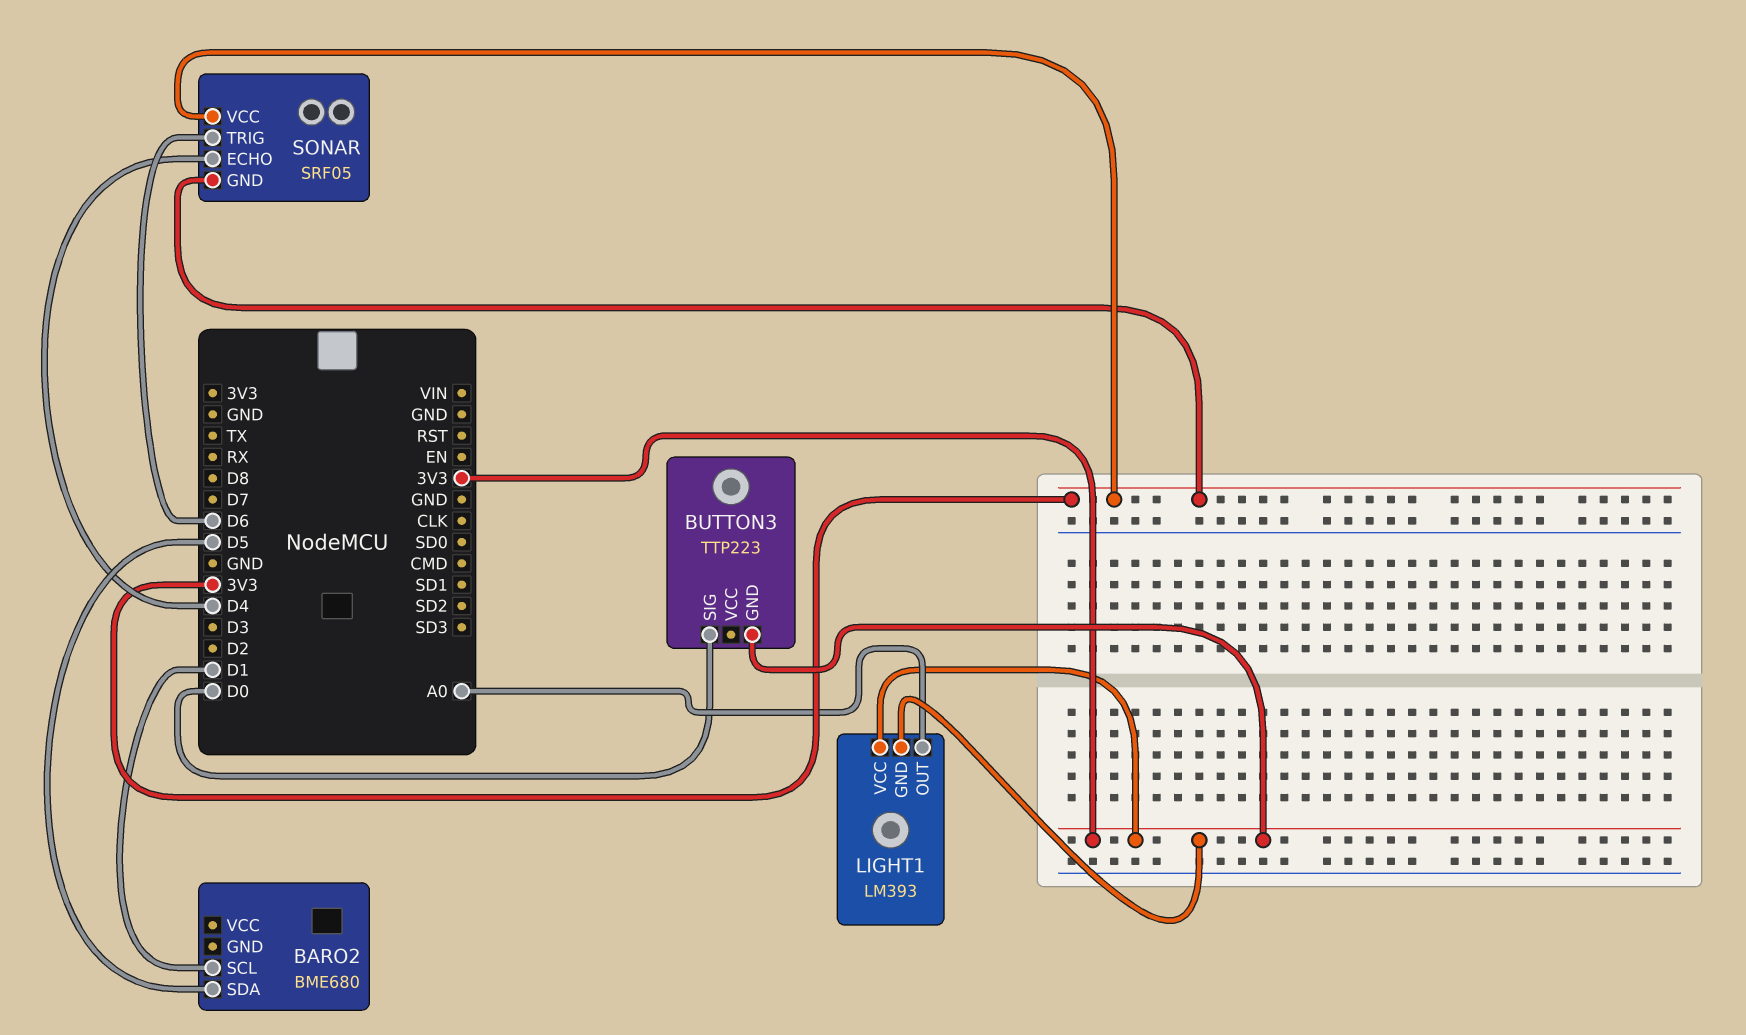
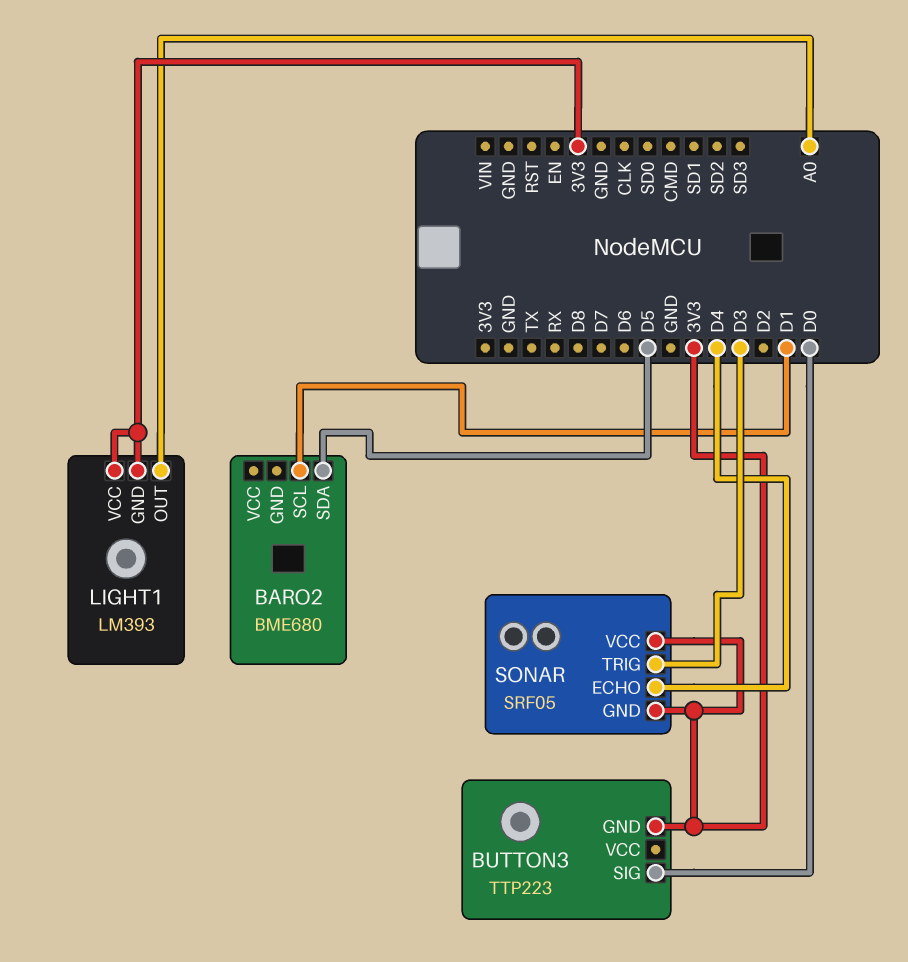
SONAR pin TRIG: D6 -> D3

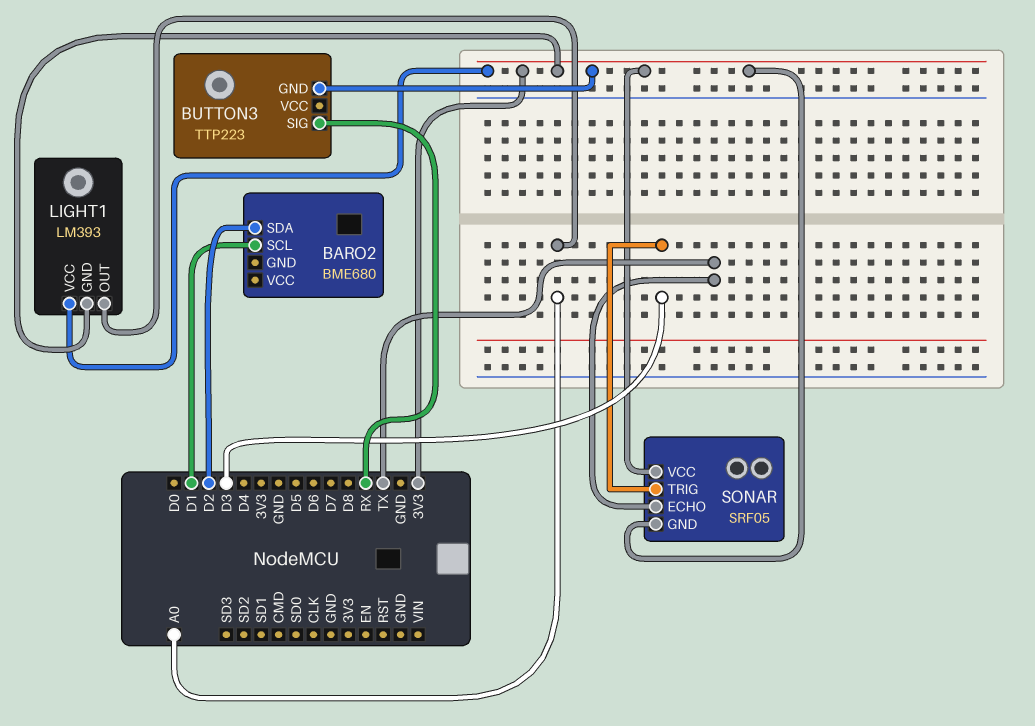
BARO2 pin SDA: D5 -> D2
BUTTON3 pin SIG: D0 -> RX
SONAR pin ECHO: D4 -> TX

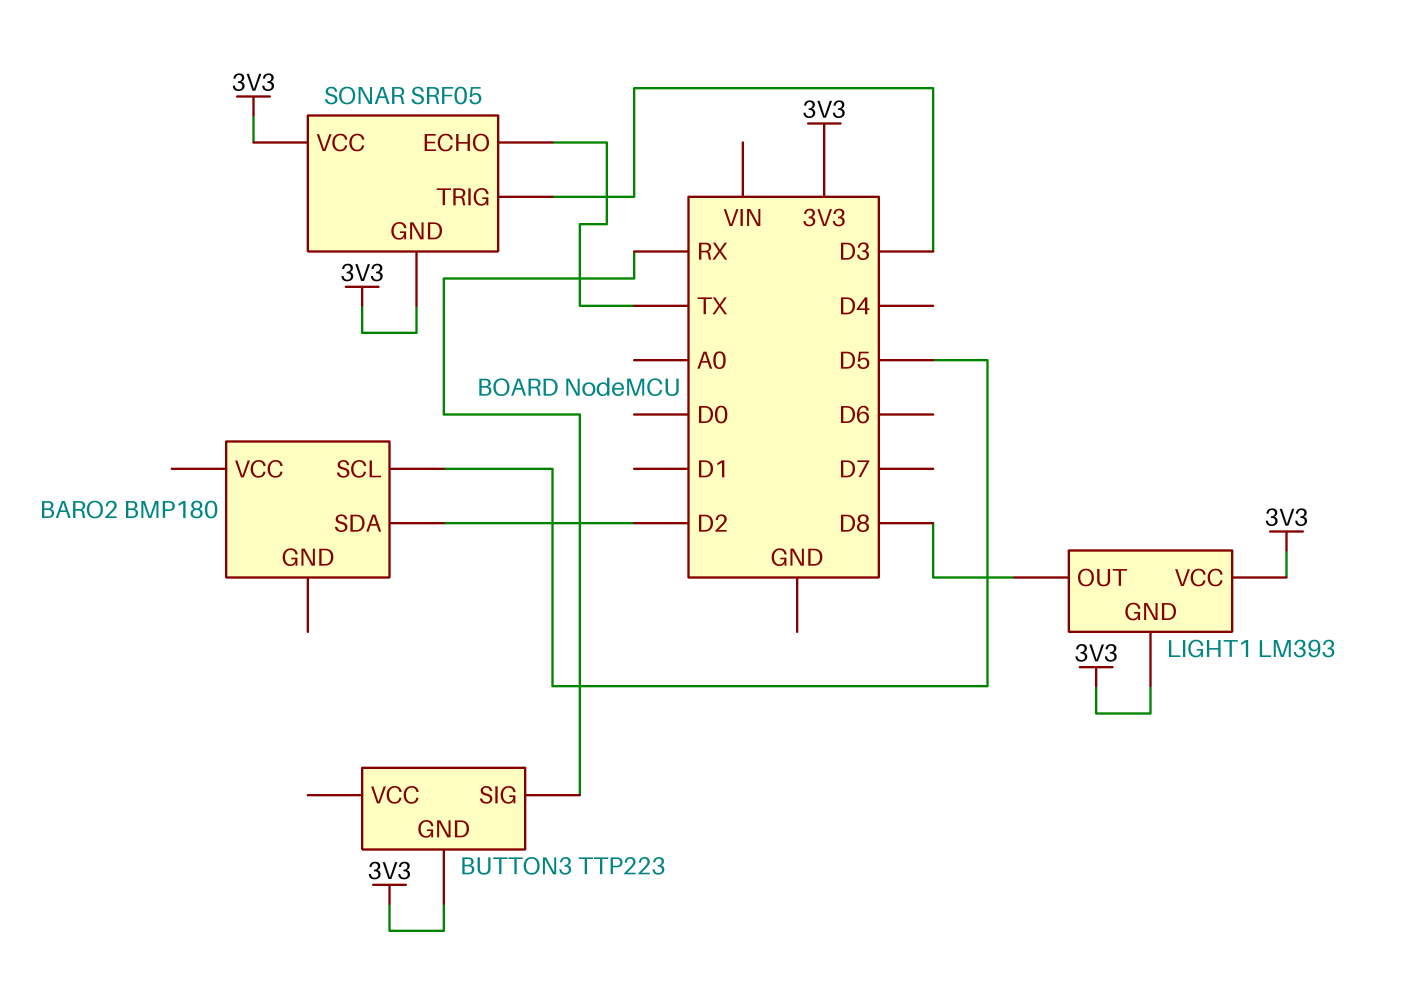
BARO2: BME680 -> BMP180
BARO2 pin SCL: D1 -> D5
LIGHT1 pin OUT: A0 -> D8

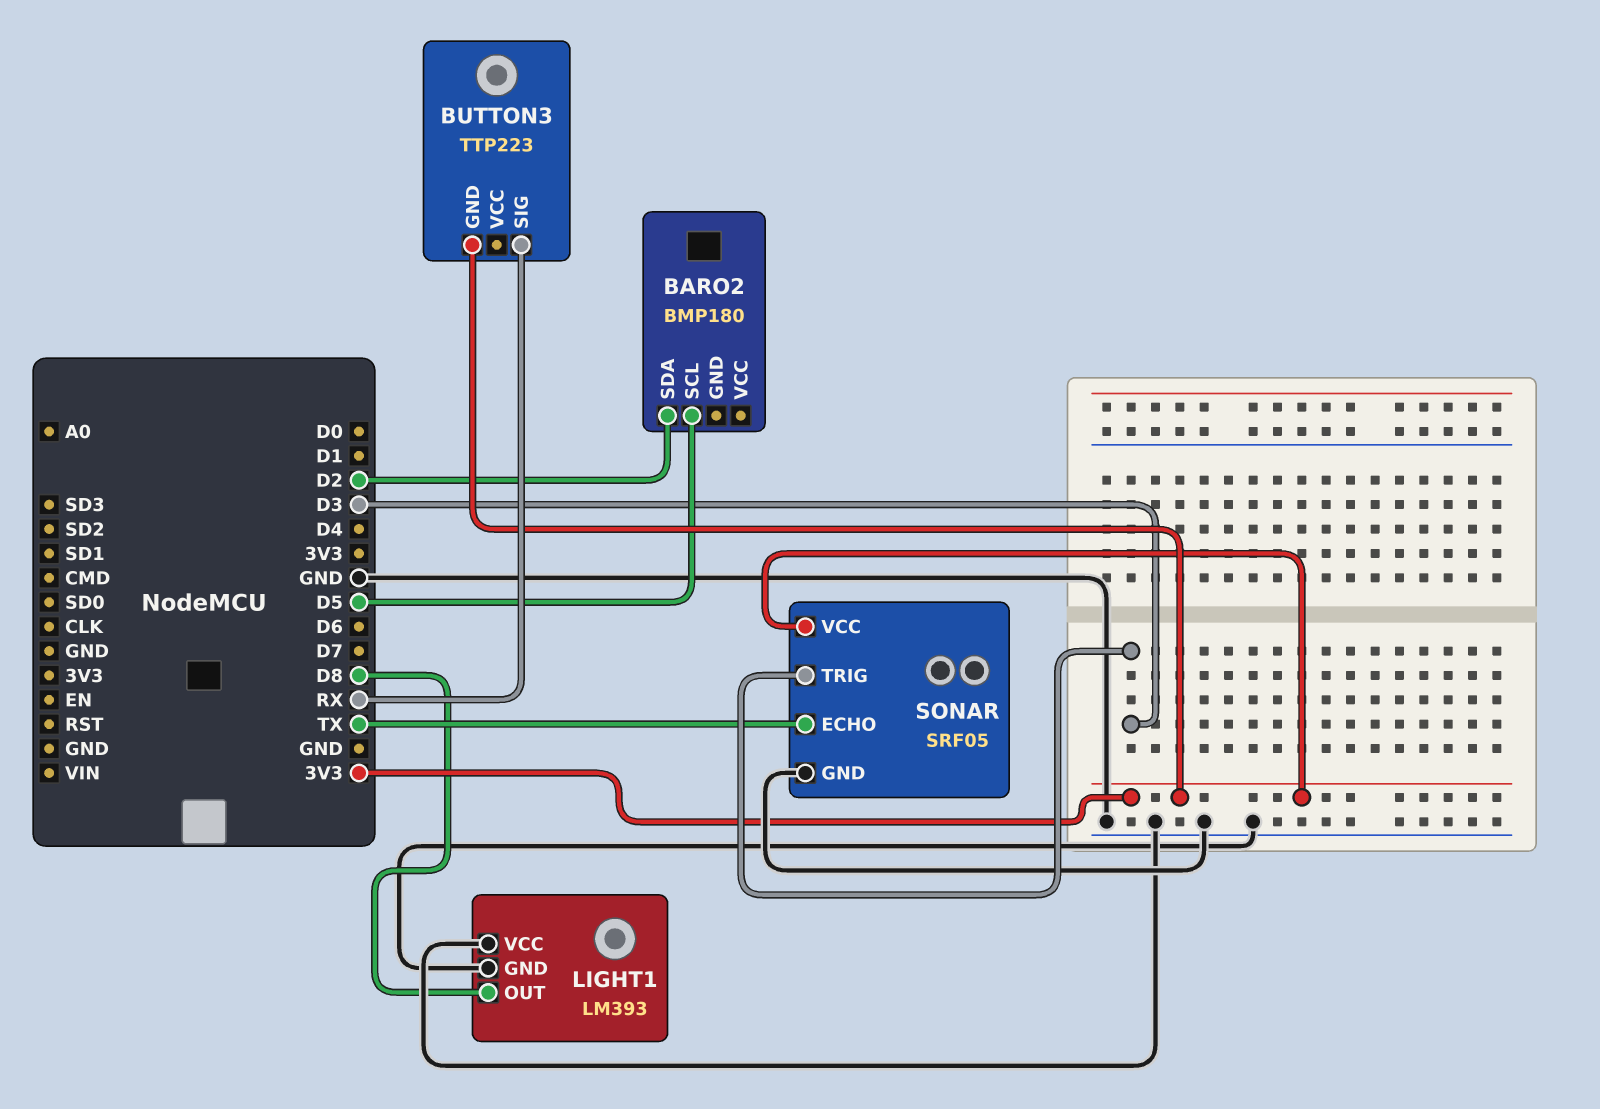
LIGHT1 pin GND: 3V3 -> GND
LIGHT1 pin VCC: 3V3 -> GND
SONAR pin GND: 3V3 -> GND

